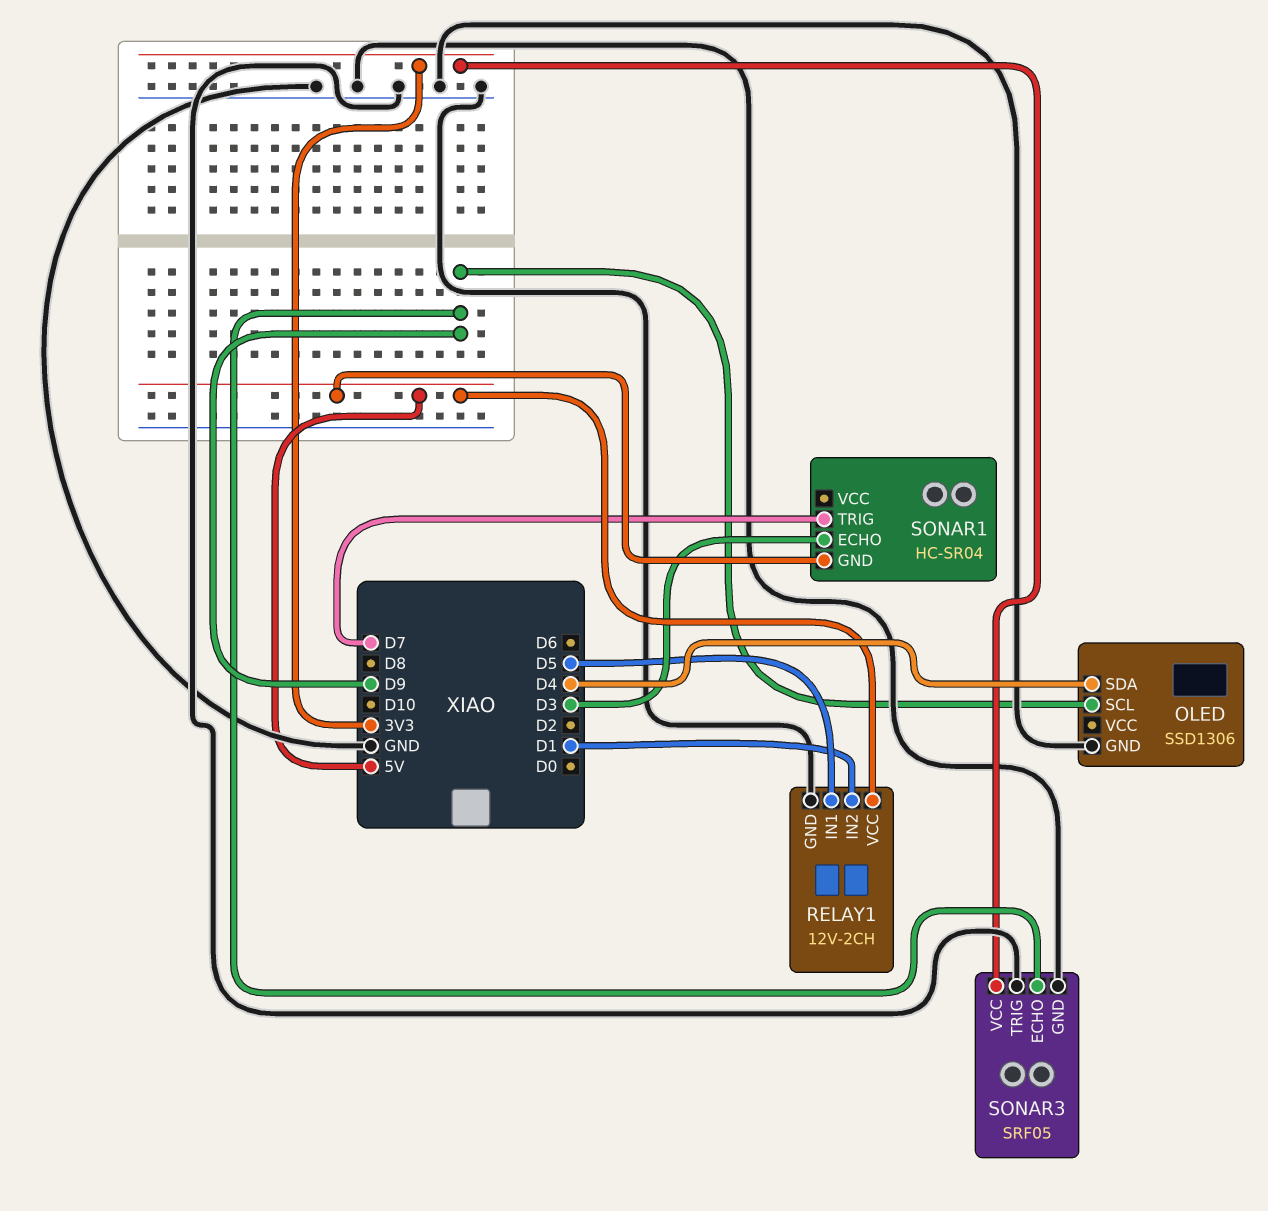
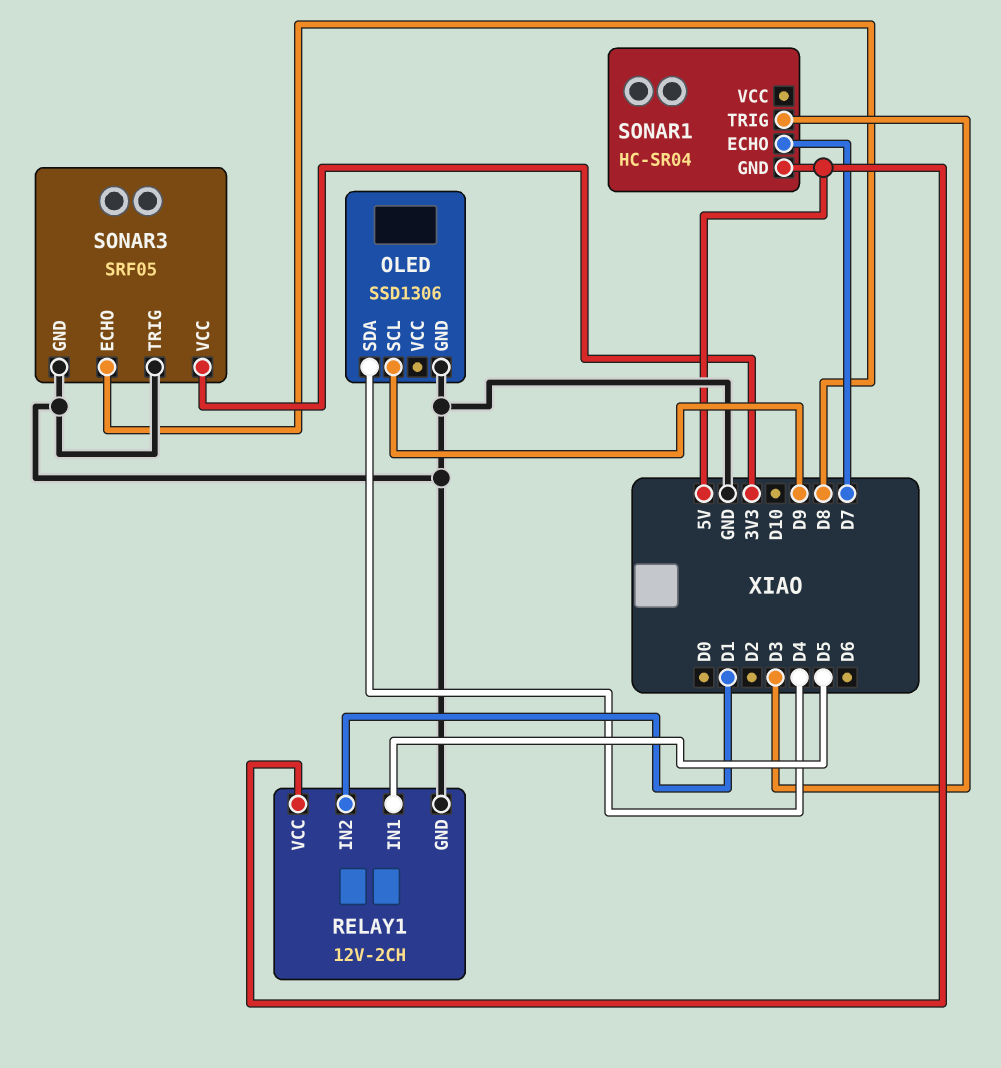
SONAR1 pin ECHO: D3 -> D7
SONAR1 pin TRIG: D7 -> D3
SONAR3 pin ECHO: D9 -> D8

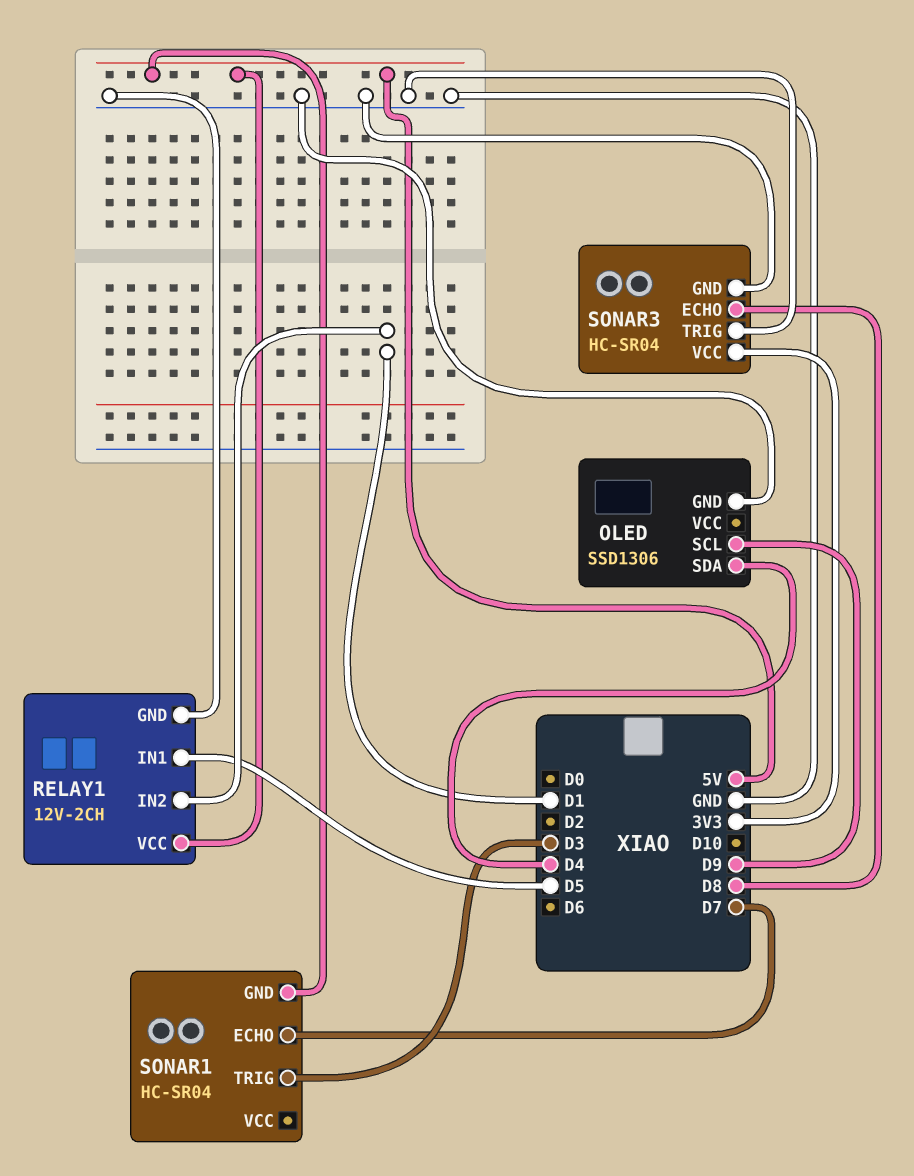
SONAR3: SRF05 -> HC-SR04

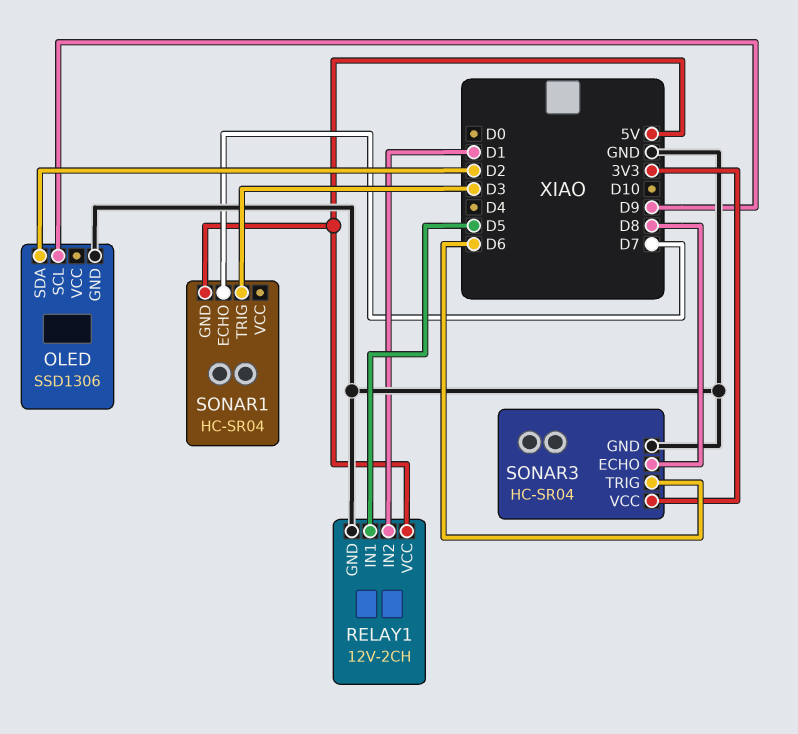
OLED pin SDA: D4 -> D2
SONAR3 pin TRIG: GND -> D6

